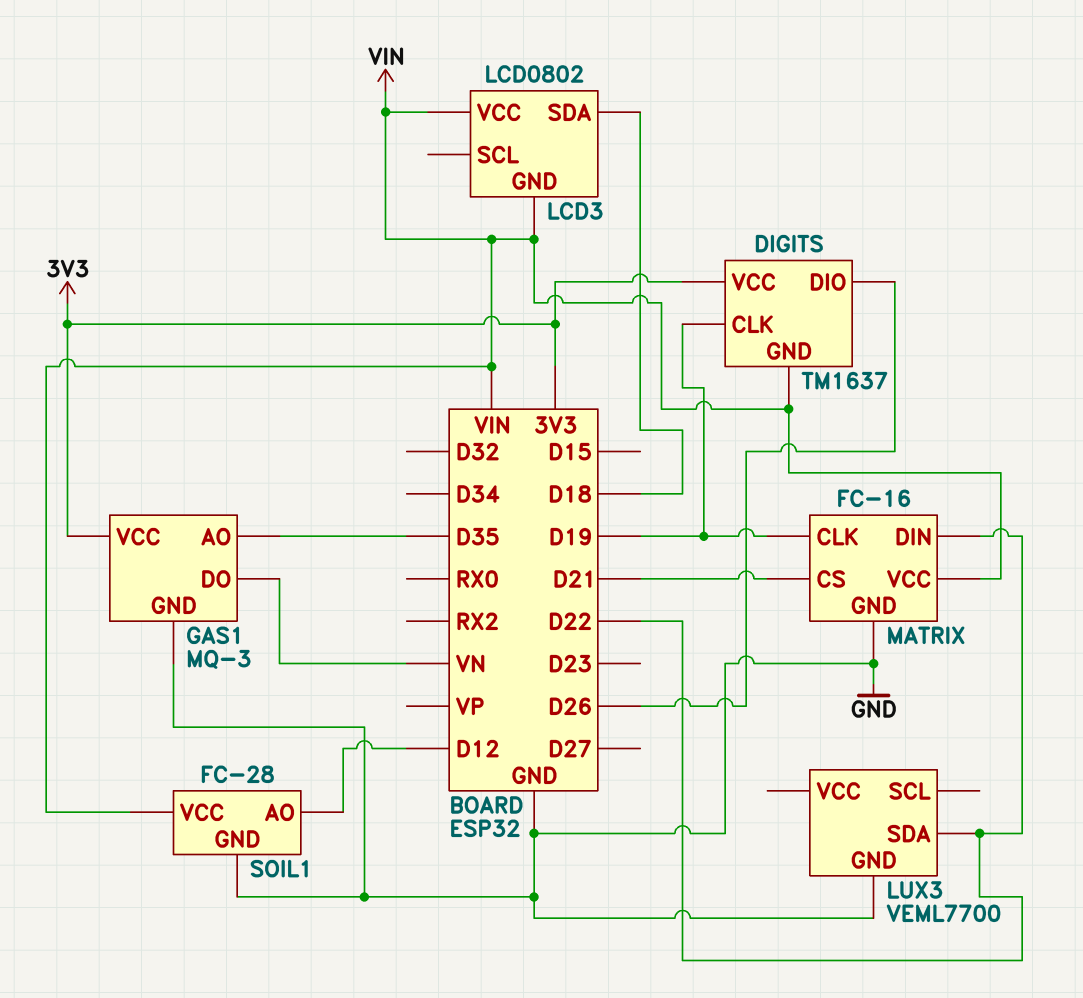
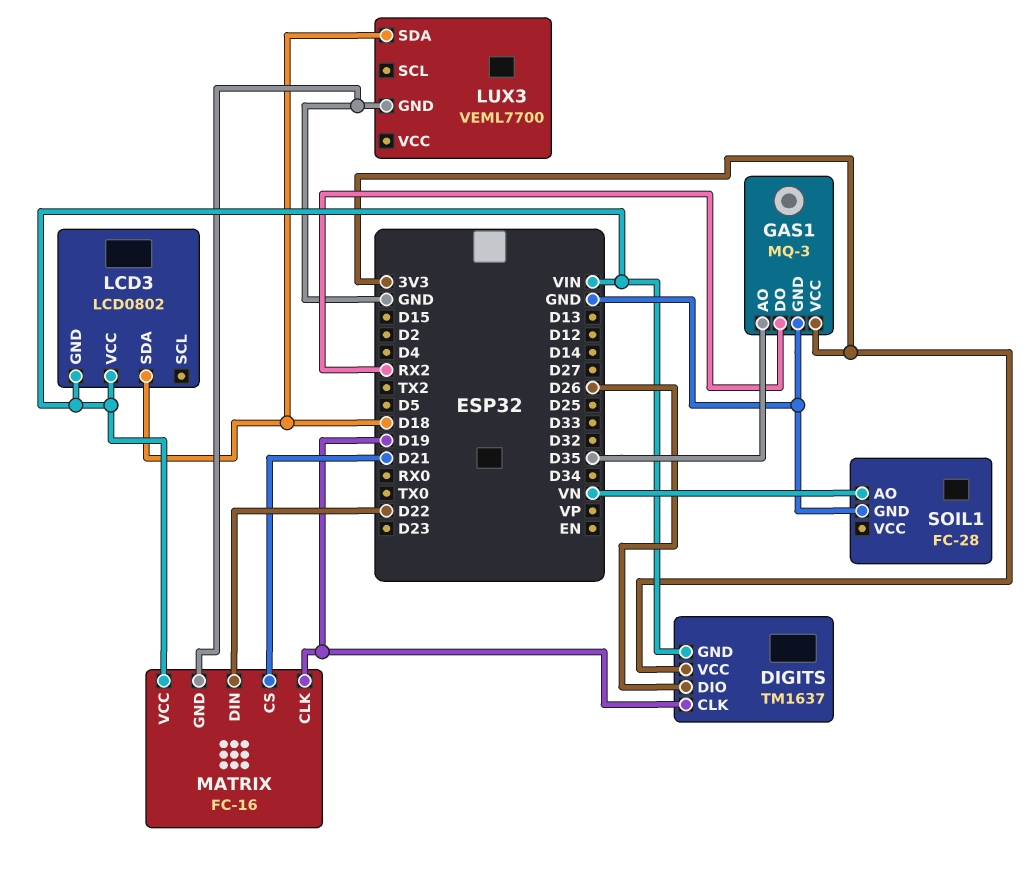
GAS1 pin DO: VN -> RX2
LUX3 pin SDA: D22 -> D18
SOIL1 pin AO: D12 -> VN
SOIL1 pin VCC: VIN -> none

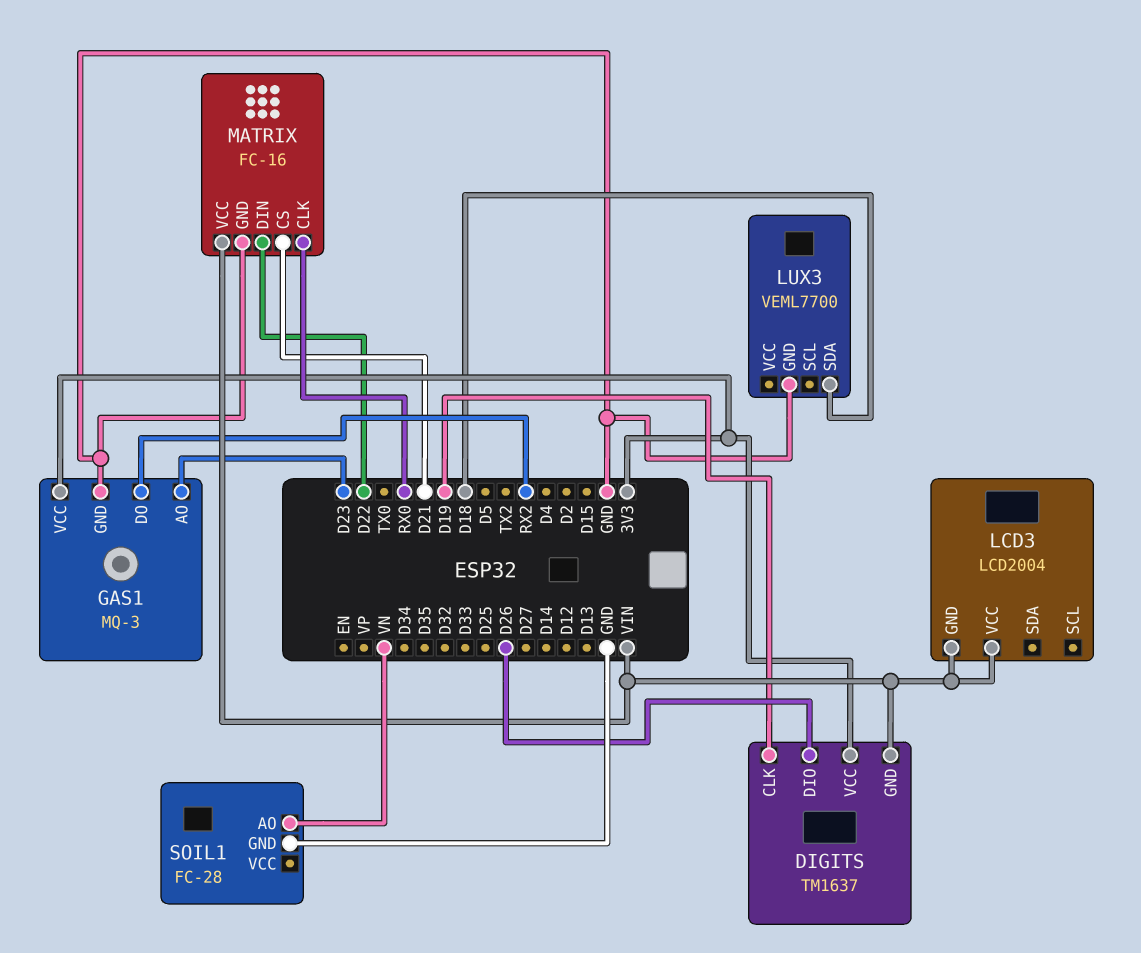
GAS1 pin AO: D35 -> D23
LCD3: LCD0802 -> LCD2004
LCD3 pin SDA: D18 -> none
MATRIX pin CLK: D19 -> RX0

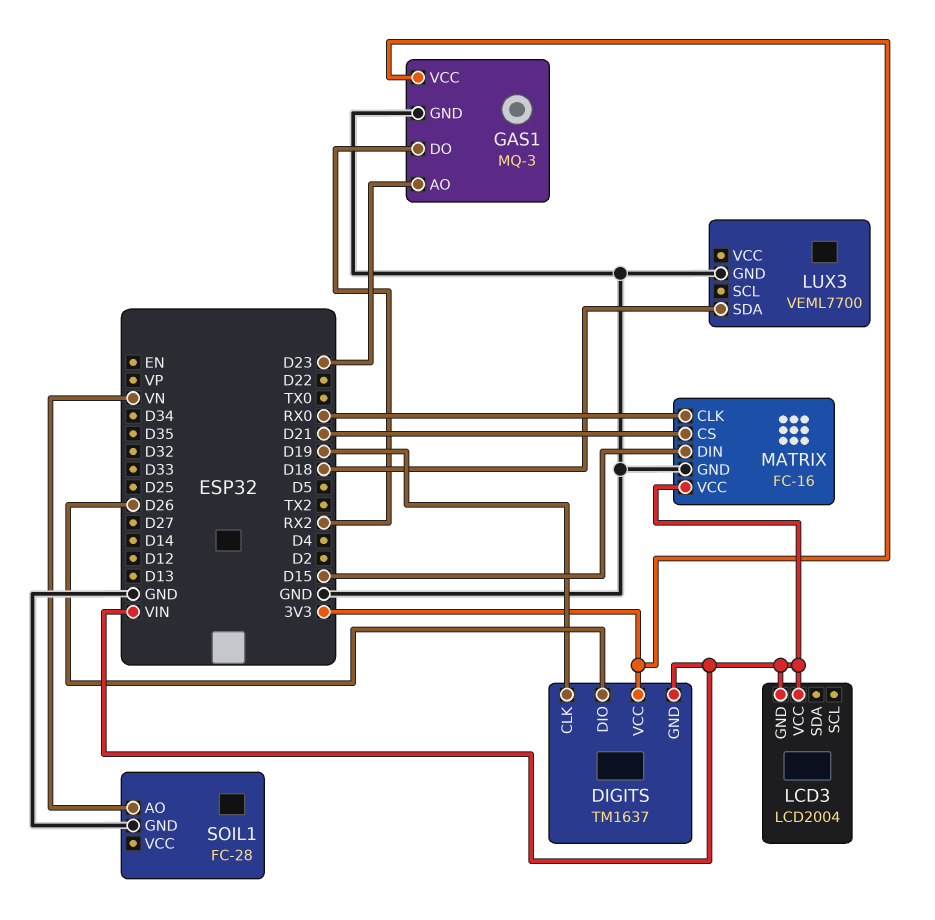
MATRIX pin DIN: D22 -> D15

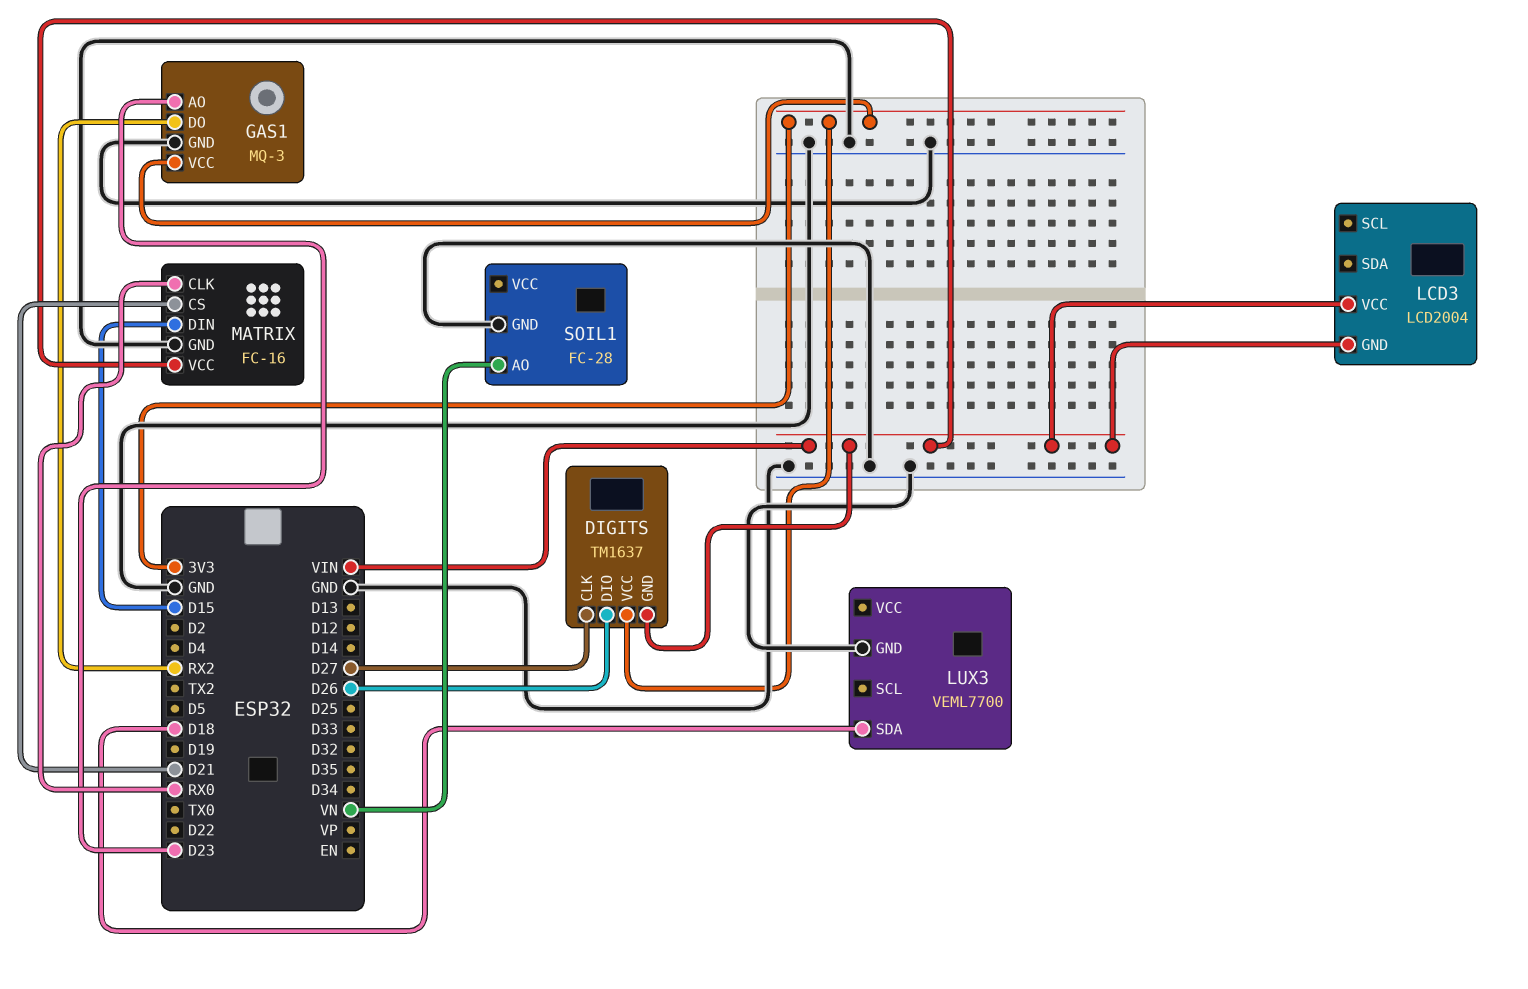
DIGITS pin CLK: D19 -> D27

